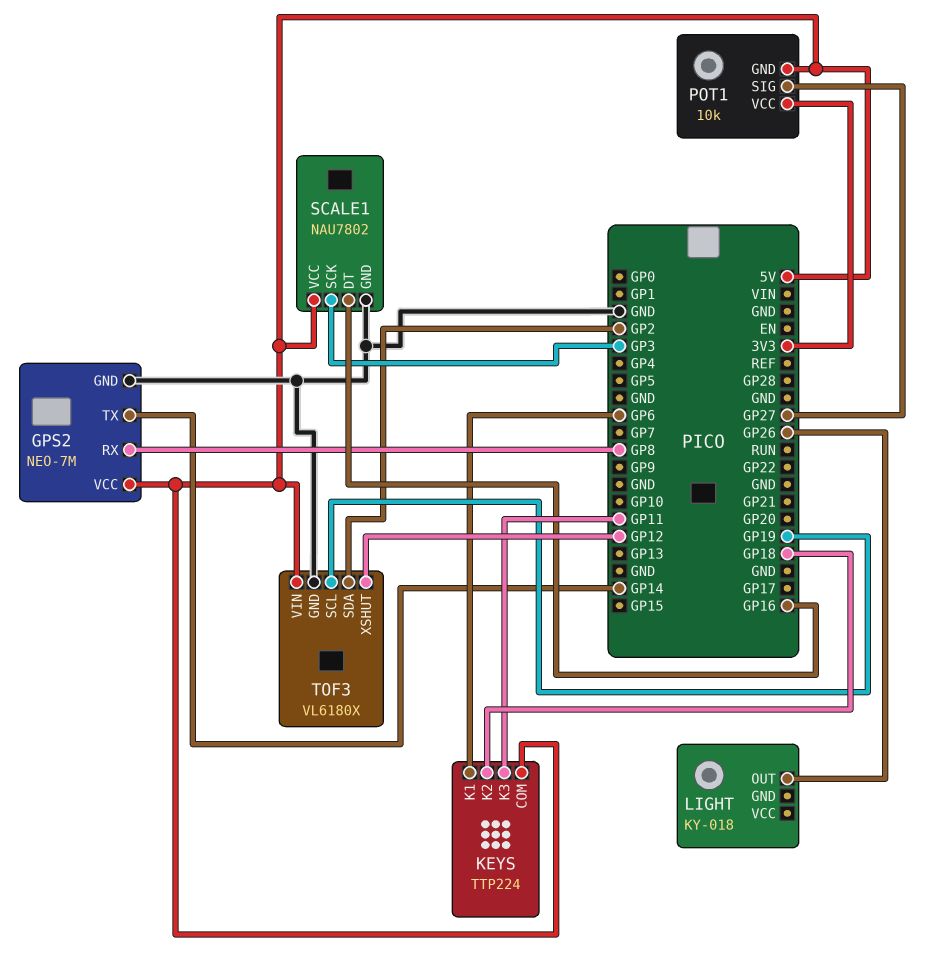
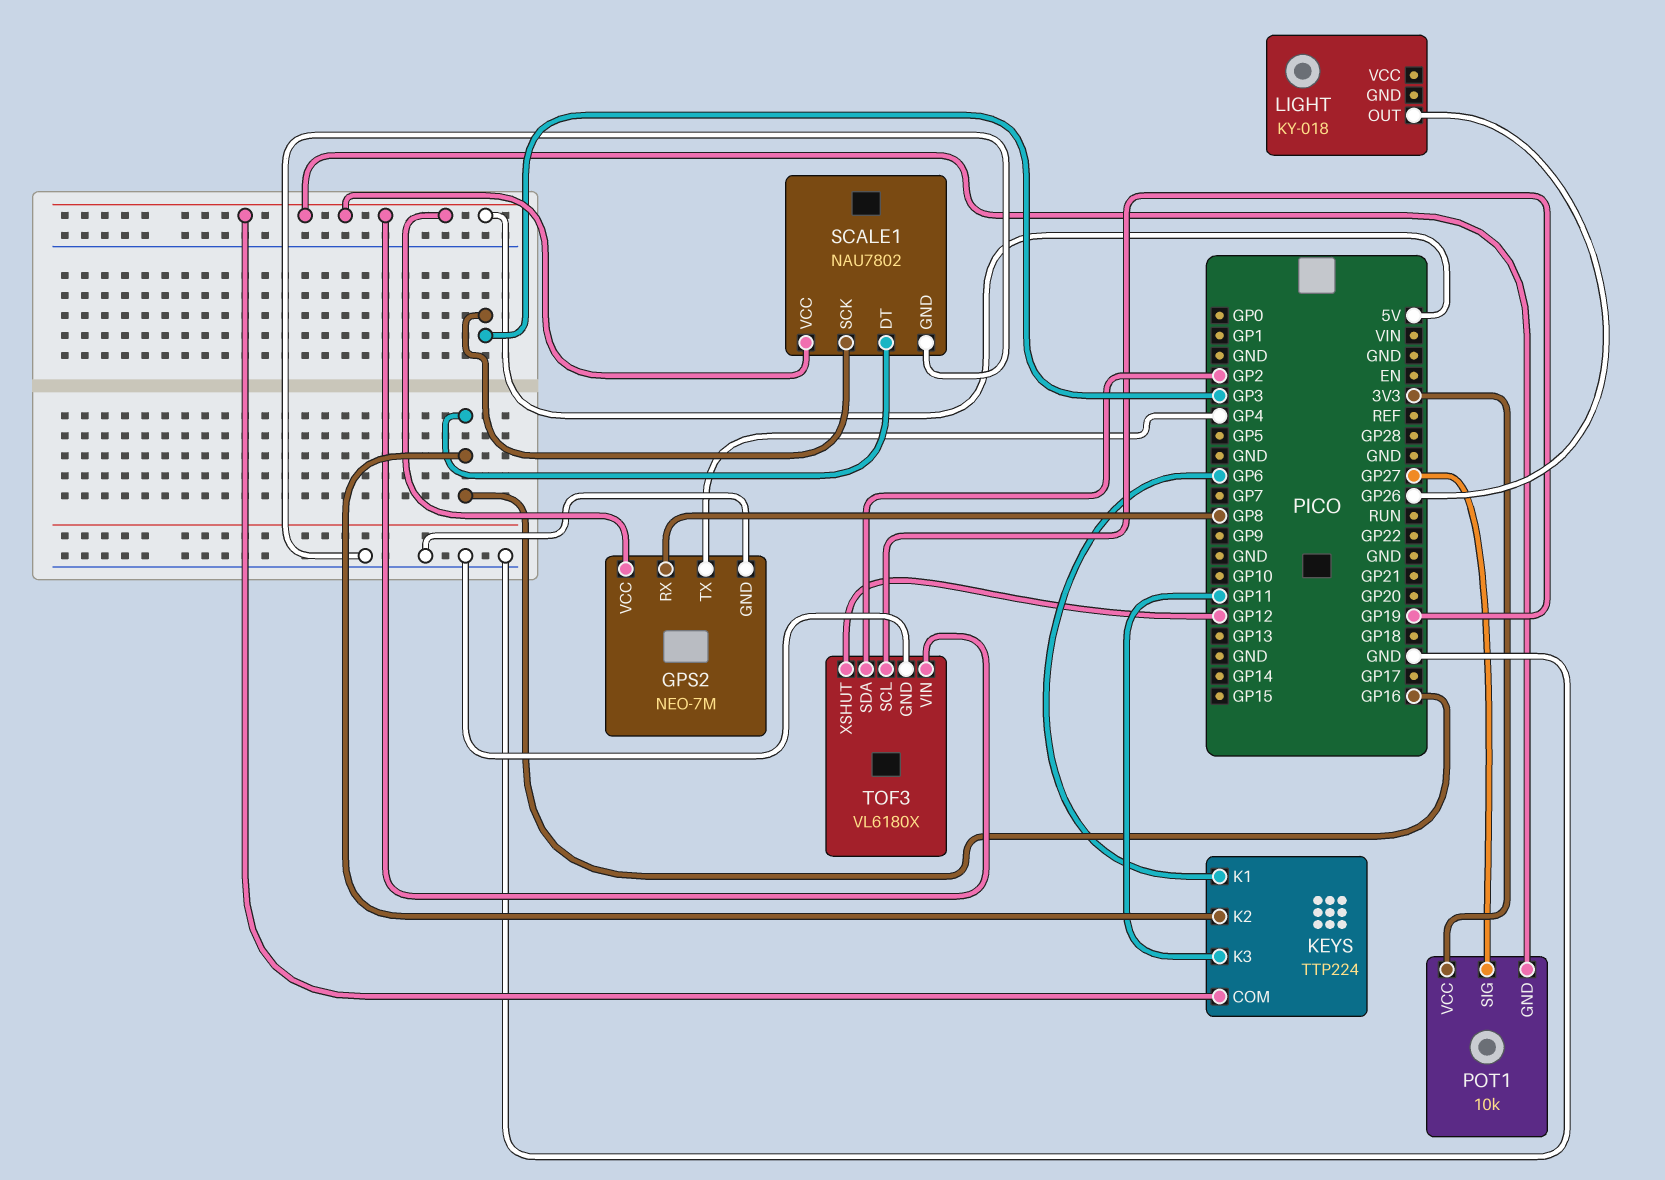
GPS2 pin TX: GP14 -> GP4
KEYS pin K2: GP18 -> GP16

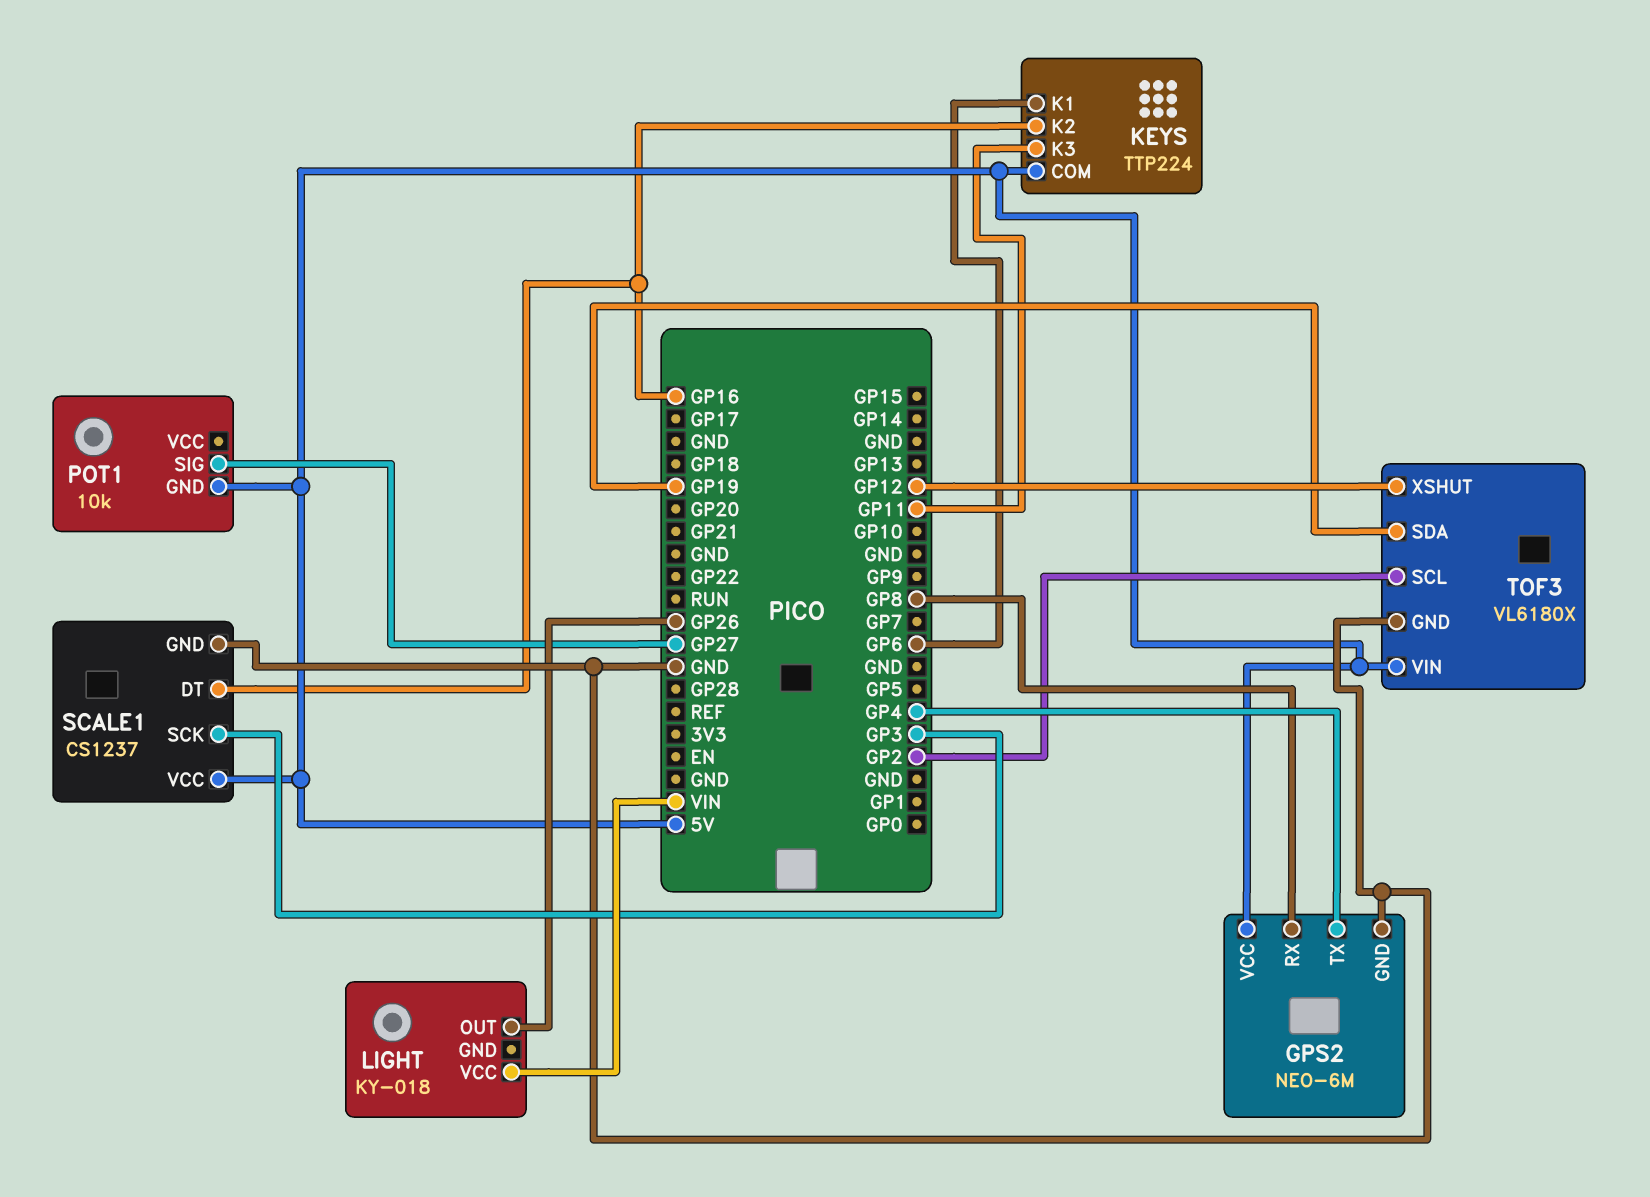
GPS2: NEO-7M -> NEO-6M
LIGHT pin VCC: none -> VIN
POT1 pin VCC: 3V3 -> none
SCALE1: NAU7802 -> CS1237
TOF3 pin SCL: GP19 -> GP2
TOF3 pin SDA: GP2 -> GP19

